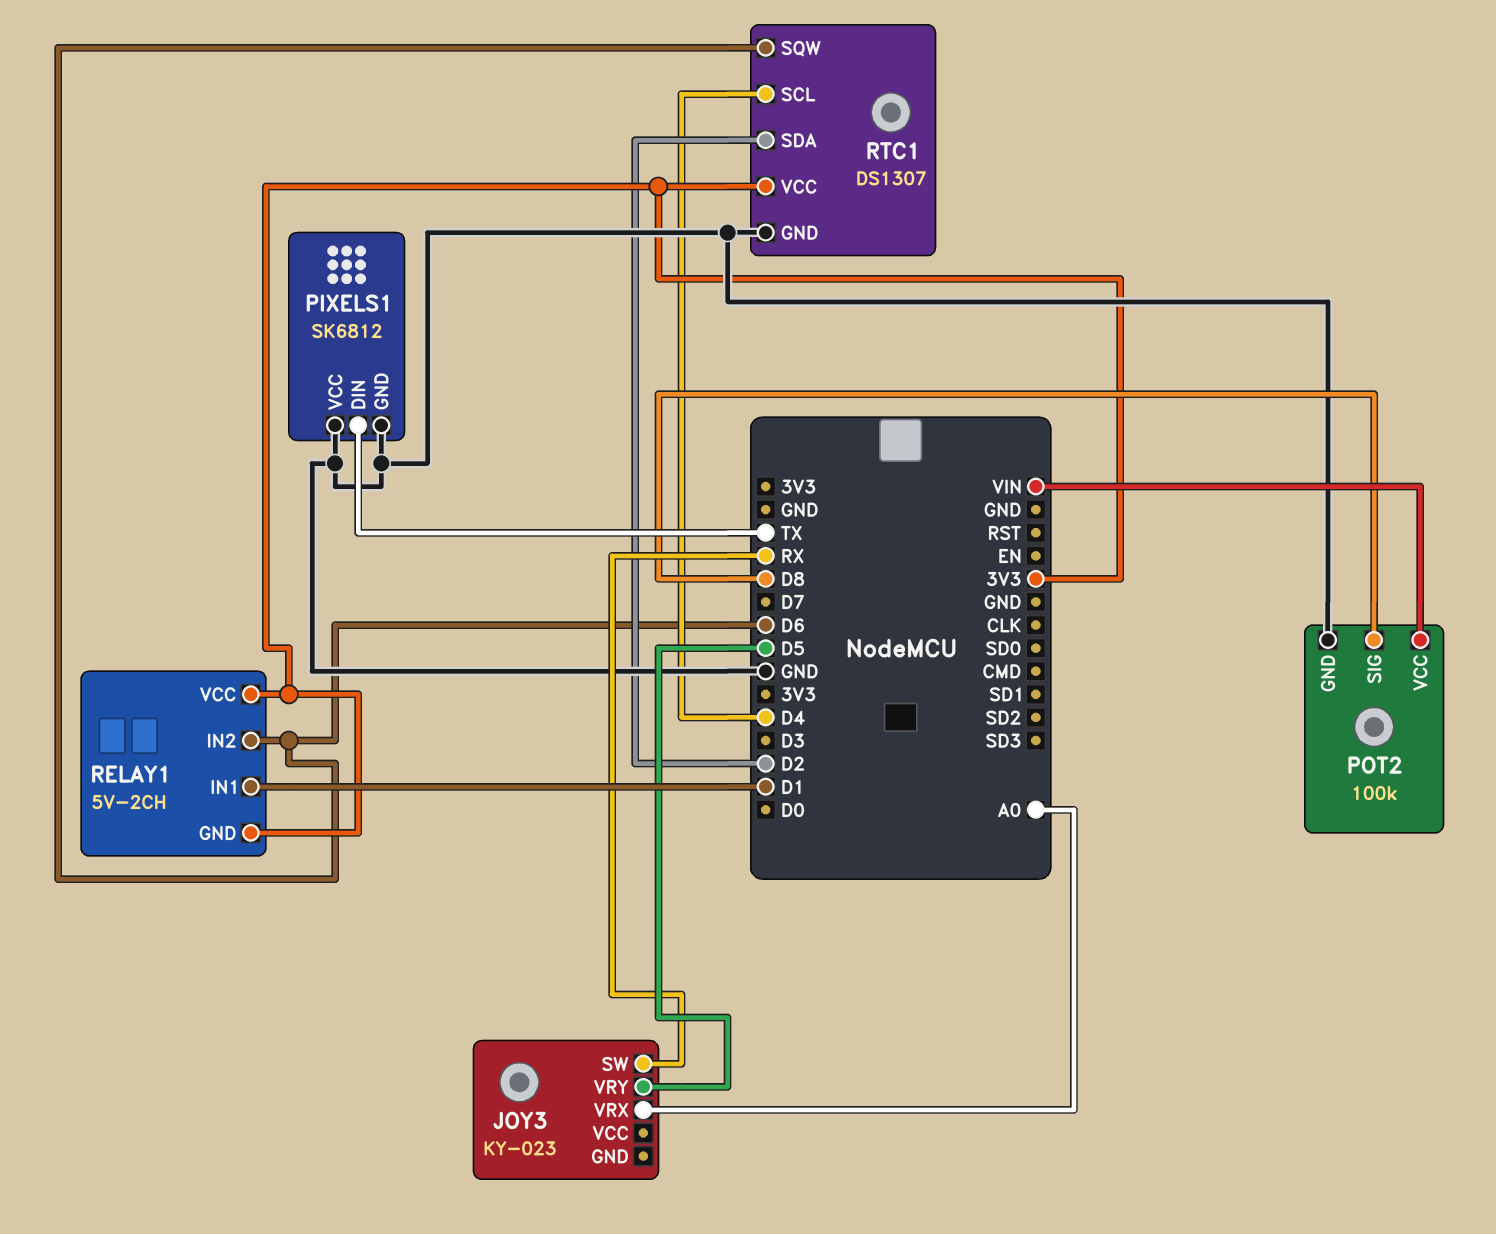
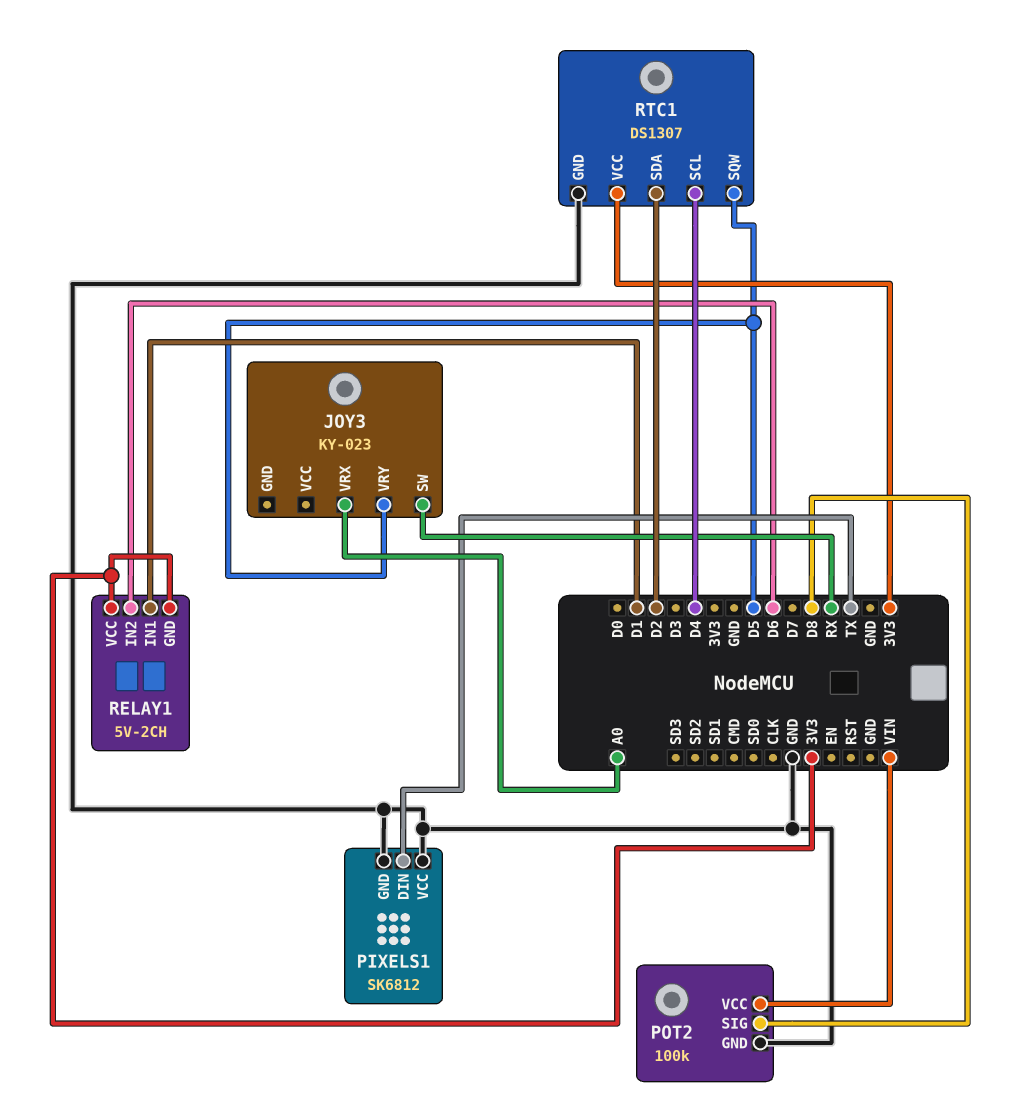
RTC1 pin SQW: D6 -> D5

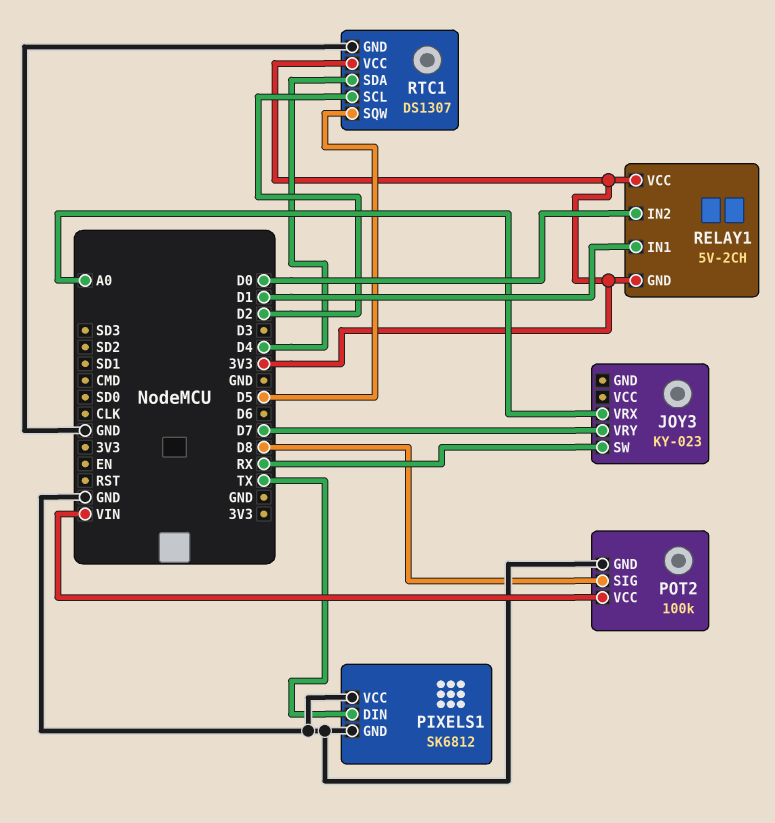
JOY3 pin VRY: D5 -> D7
RELAY1 pin IN2: D6 -> D0
RTC1 pin SCL: D4 -> D2
RTC1 pin SDA: D2 -> D4

